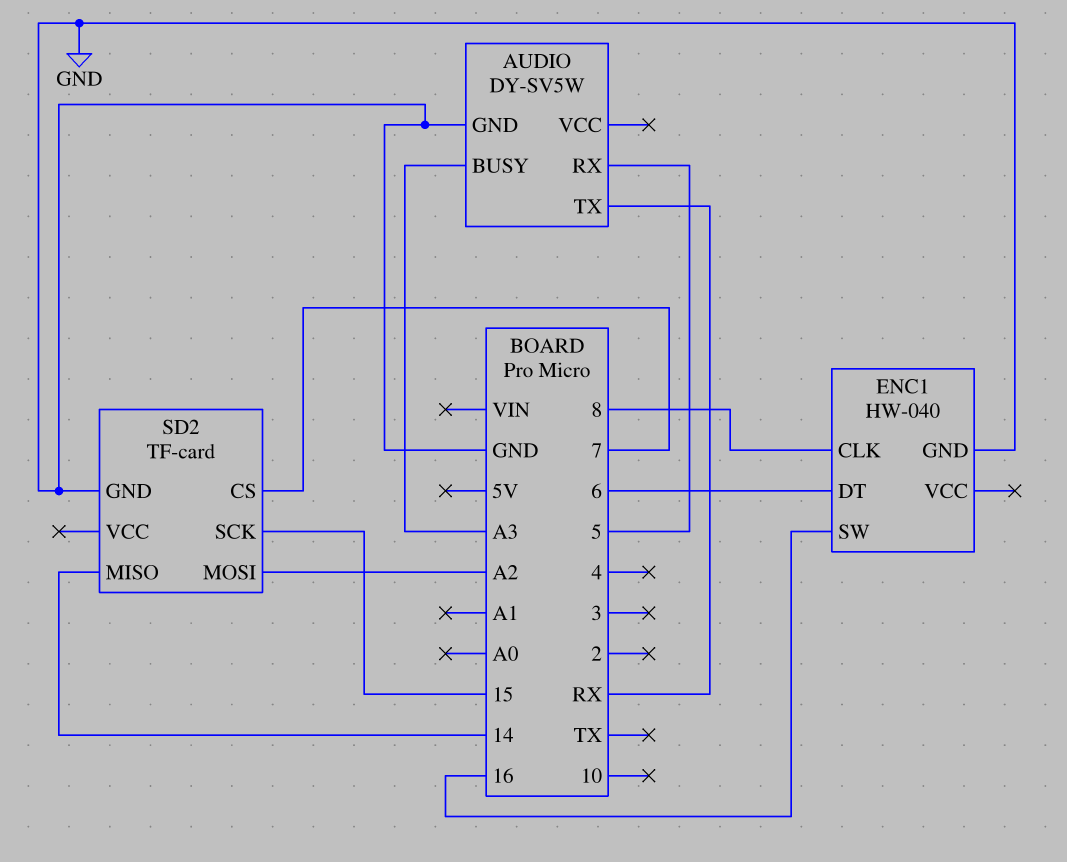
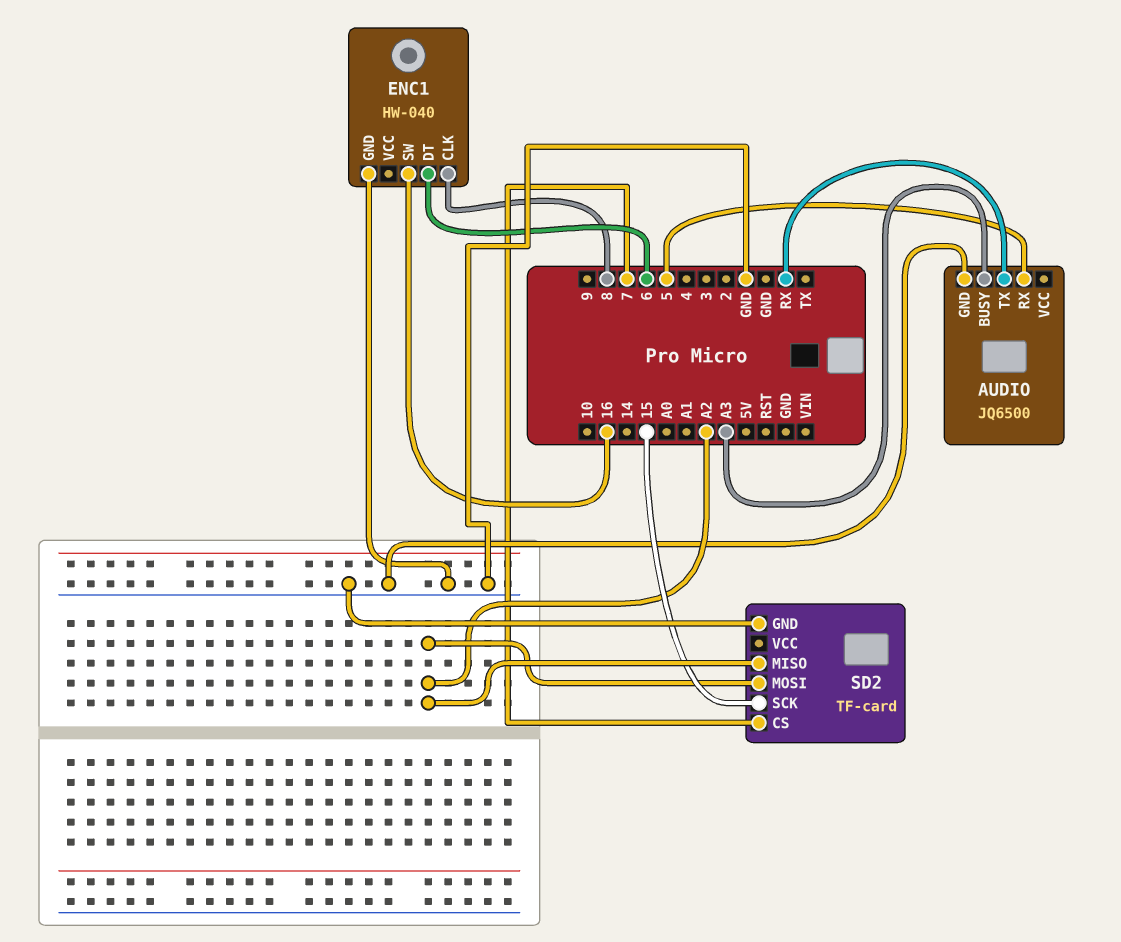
AUDIO: DY-SV5W -> JQ6500
SD2 pin MISO: 14 -> A2

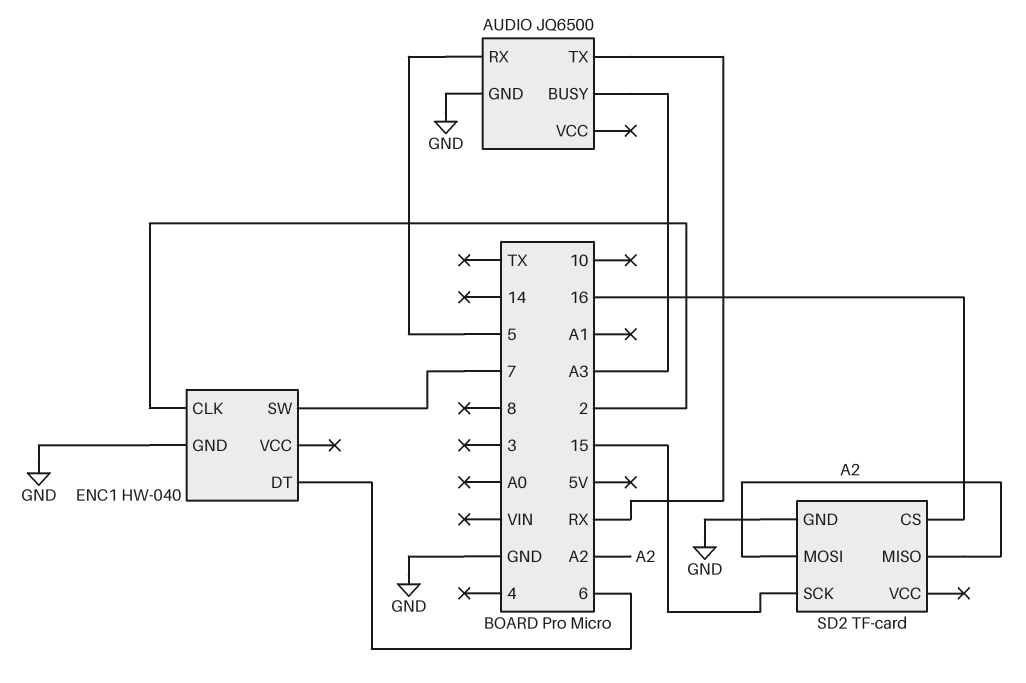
ENC1 pin CLK: 8 -> 2
ENC1 pin SW: 16 -> 7
SD2 pin CS: 7 -> 16

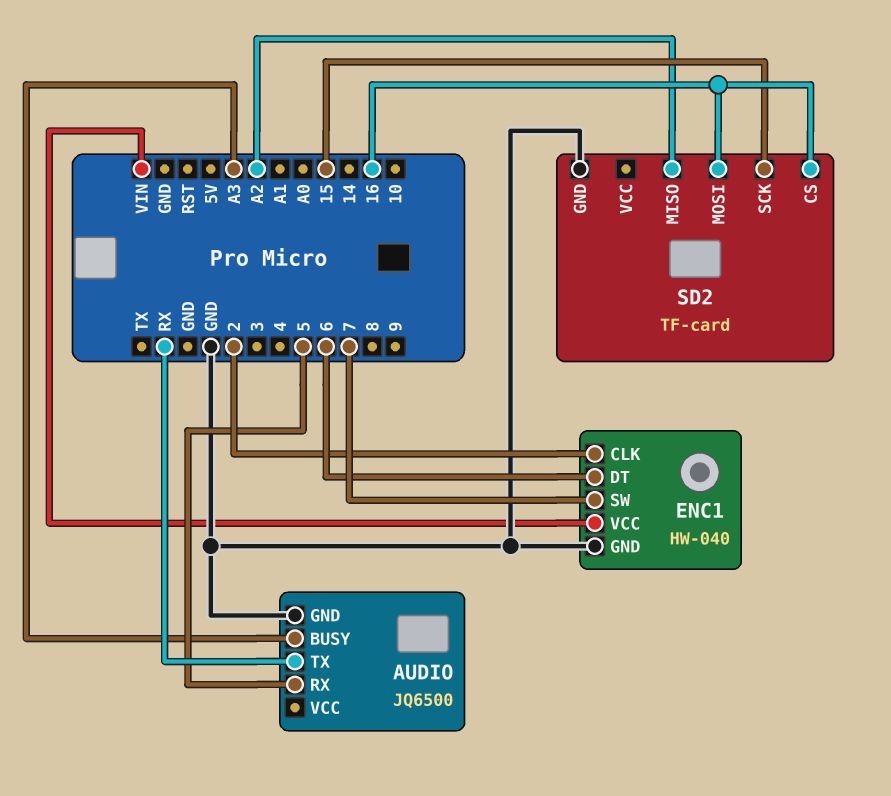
ENC1 pin VCC: none -> VIN
SD2 pin MOSI: A2 -> 16

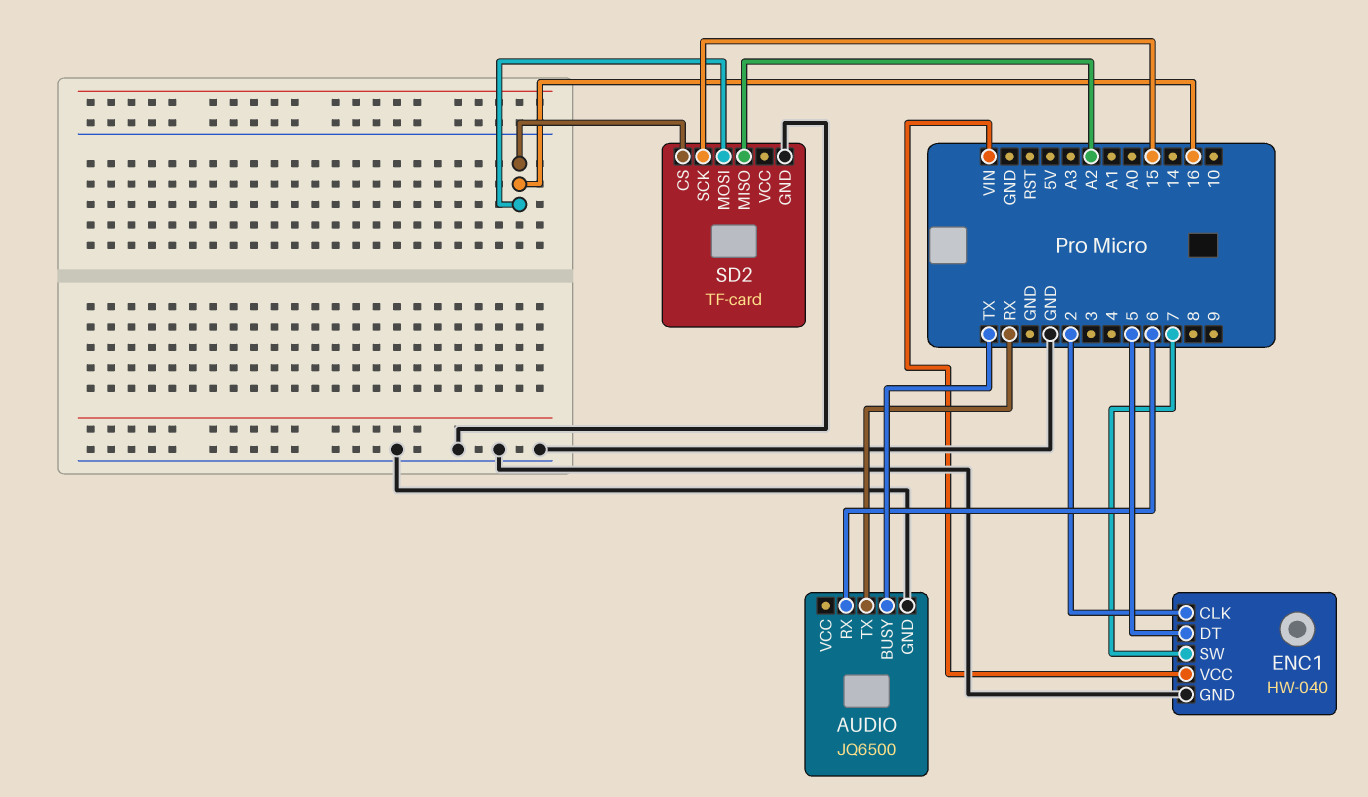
AUDIO pin BUSY: A3 -> TX
AUDIO pin RX: 5 -> 6
ENC1 pin DT: 6 -> 5

